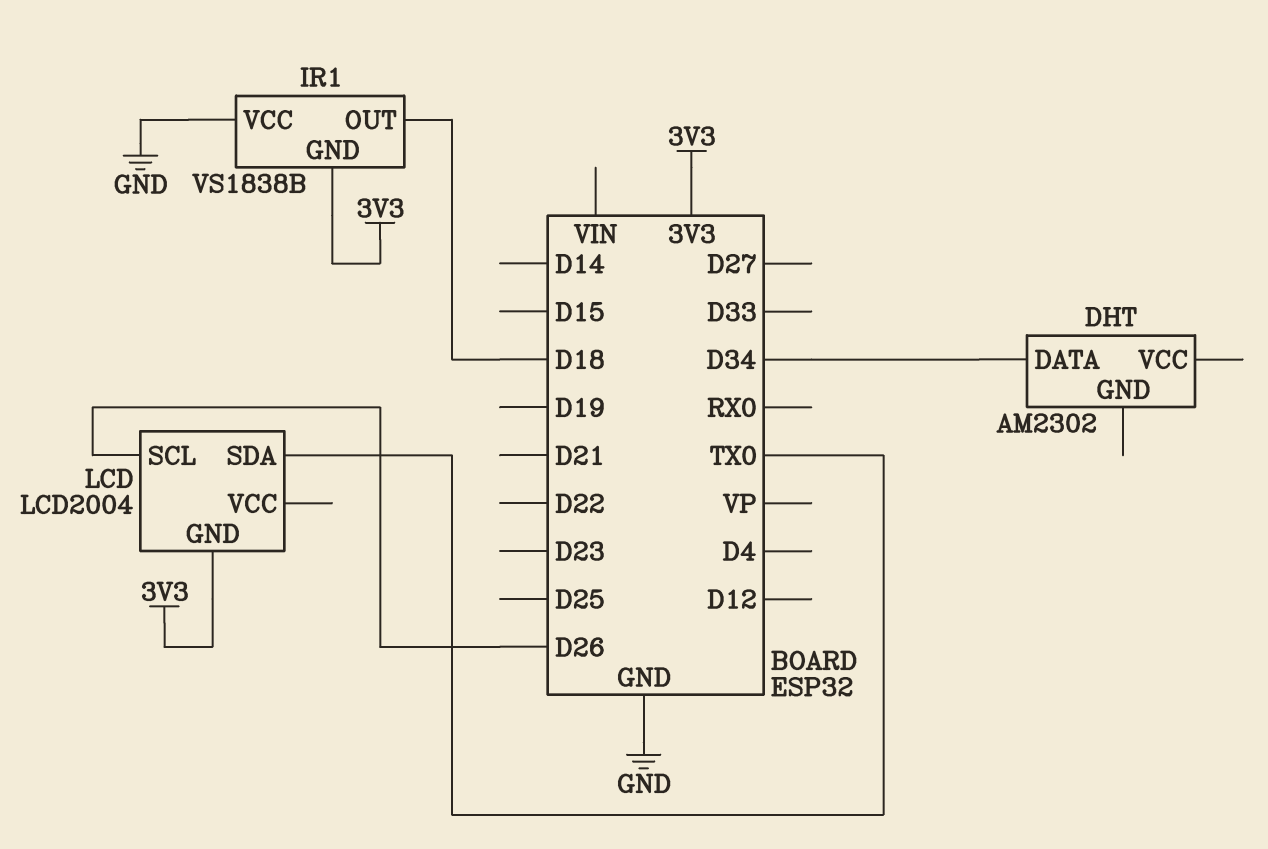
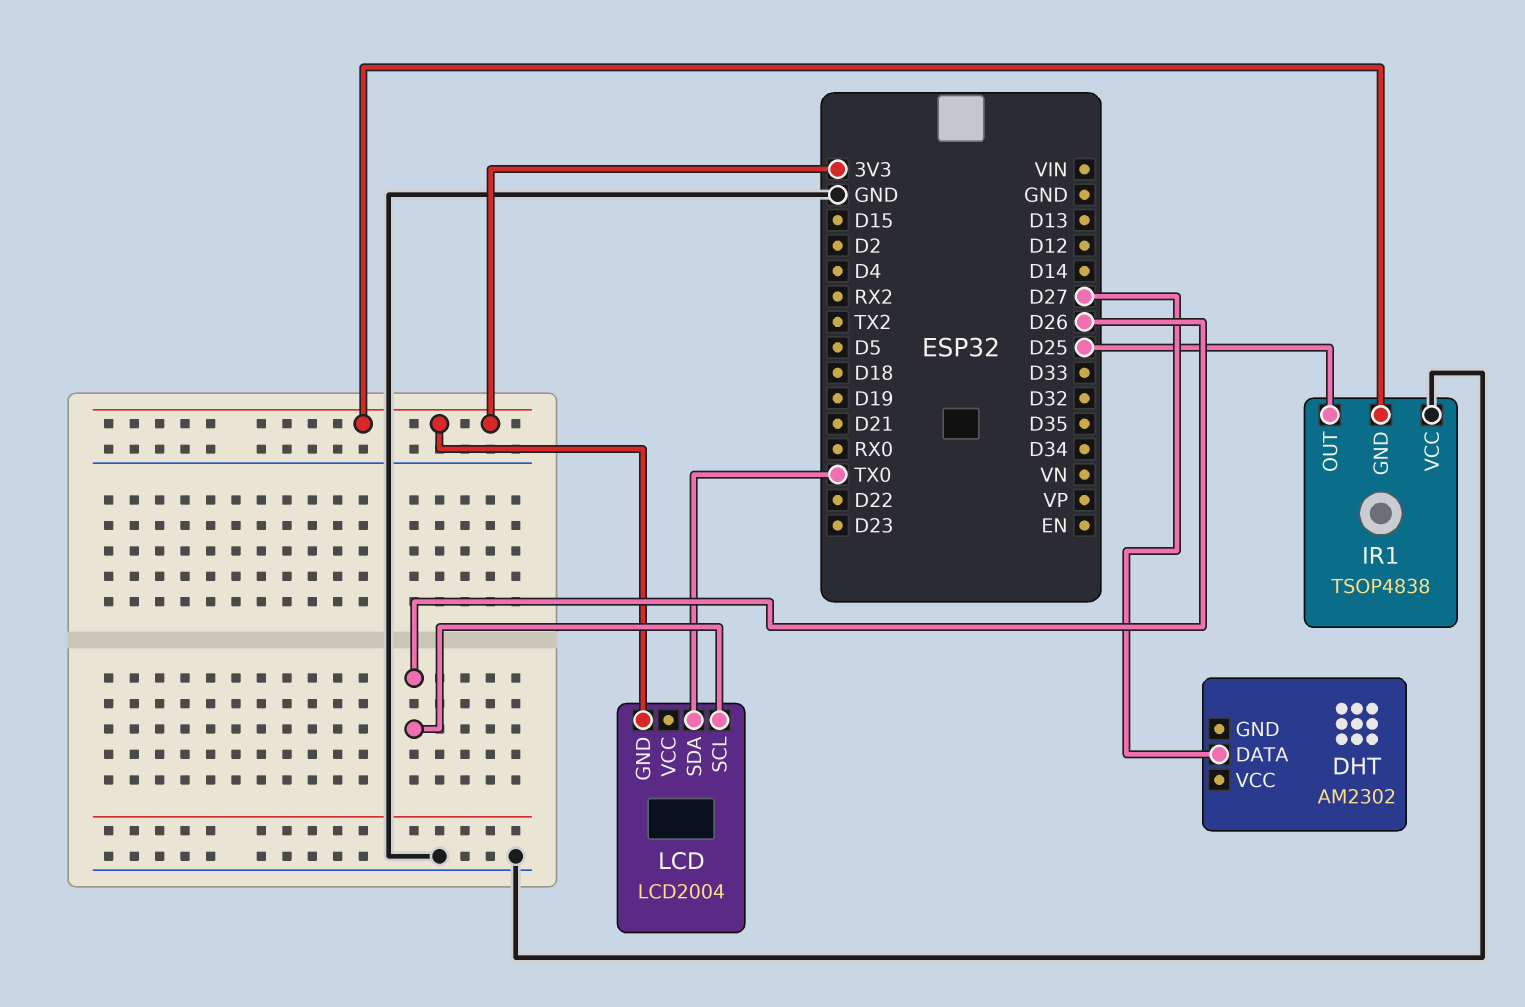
DHT pin DATA: D34 -> D27
IR1: VS1838B -> TSOP4838
IR1 pin OUT: D18 -> D25

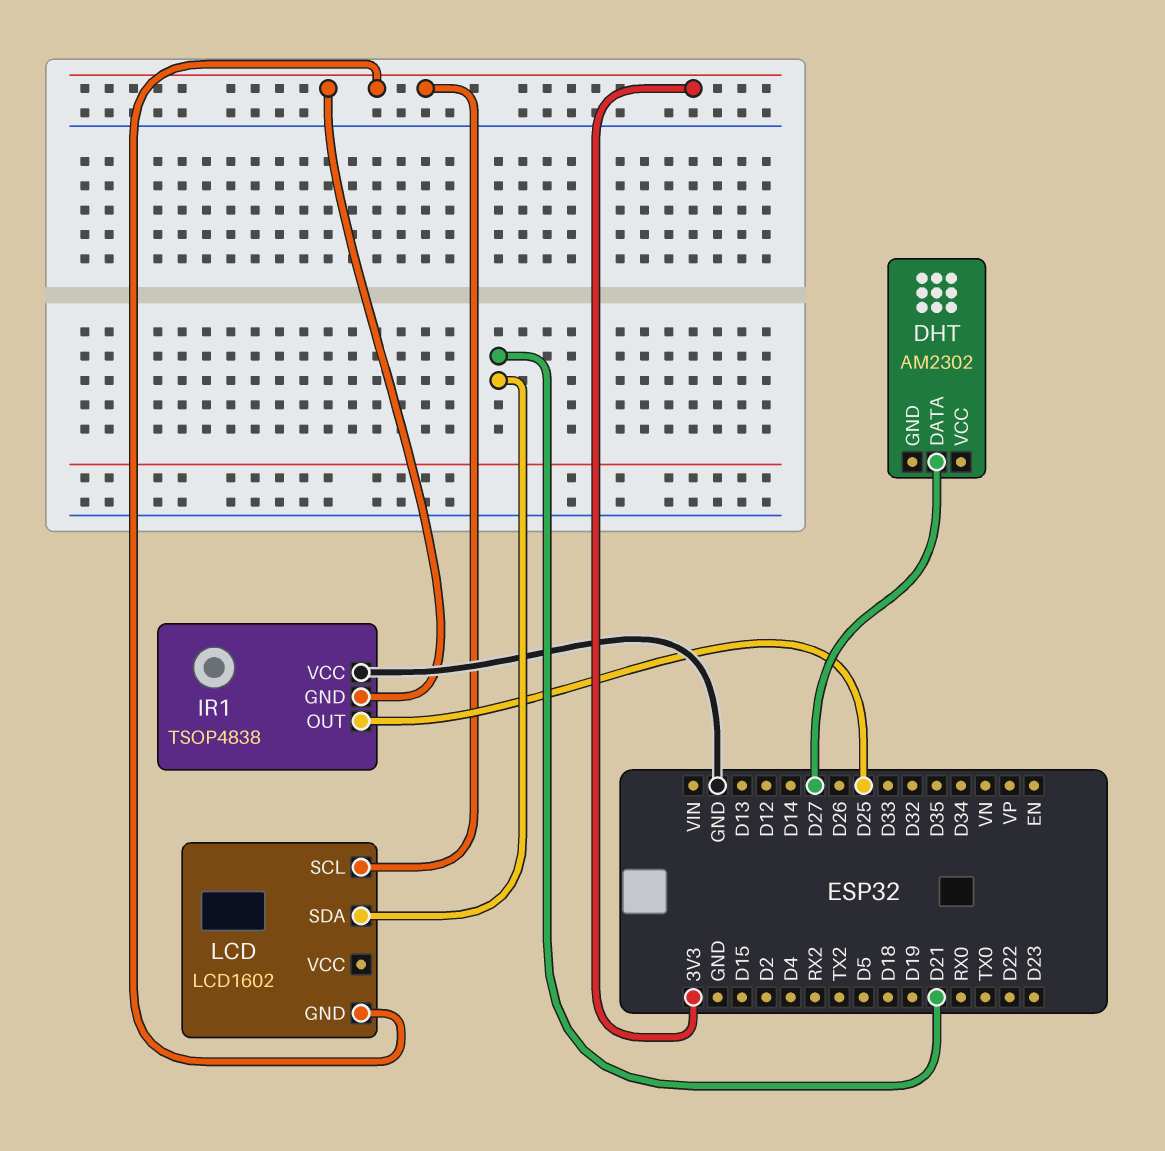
LCD: LCD2004 -> LCD1602
LCD pin SCL: D26 -> 3V3
LCD pin SDA: TX0 -> D21

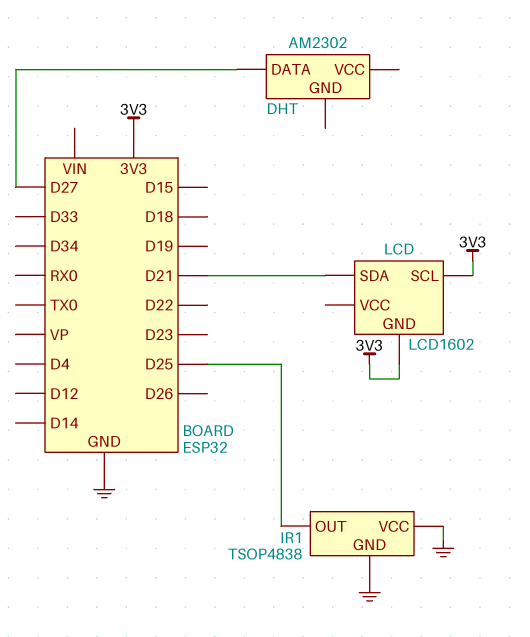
IR1 pin GND: 3V3 -> GND

